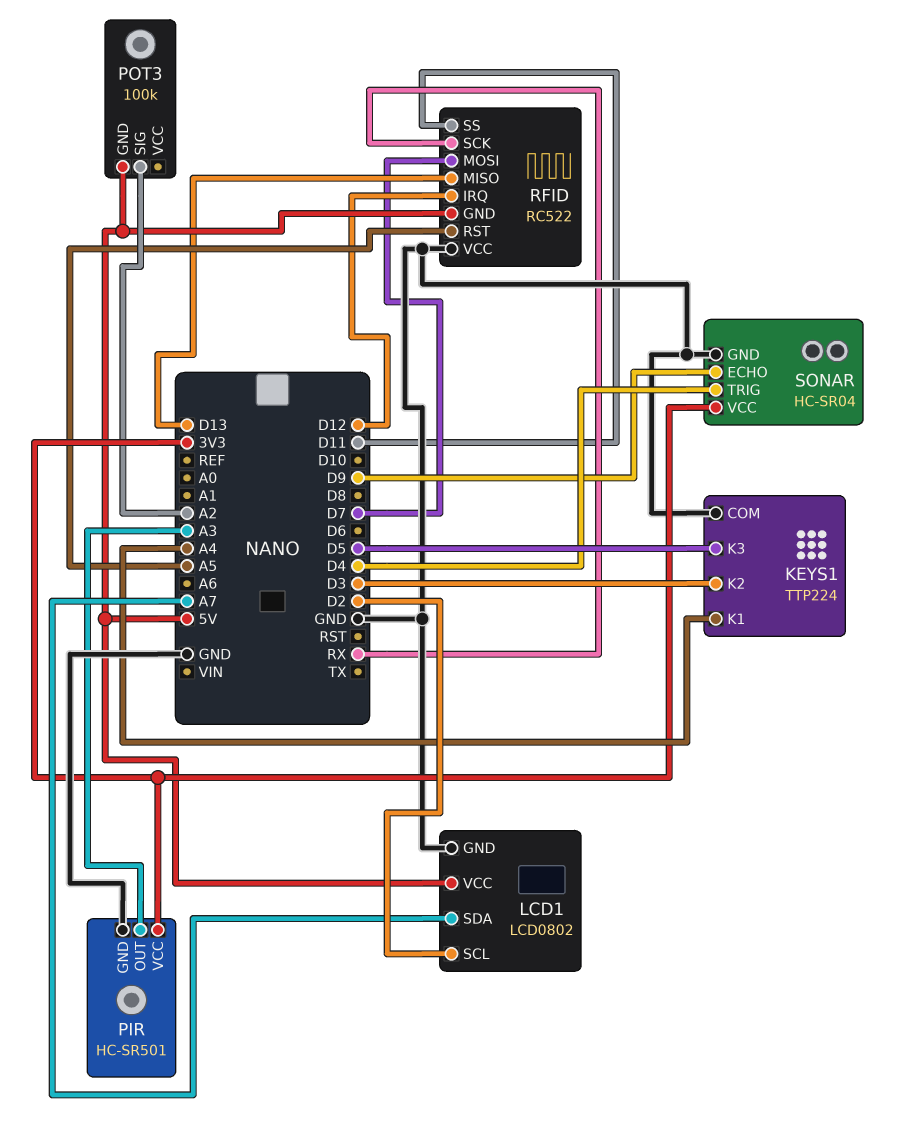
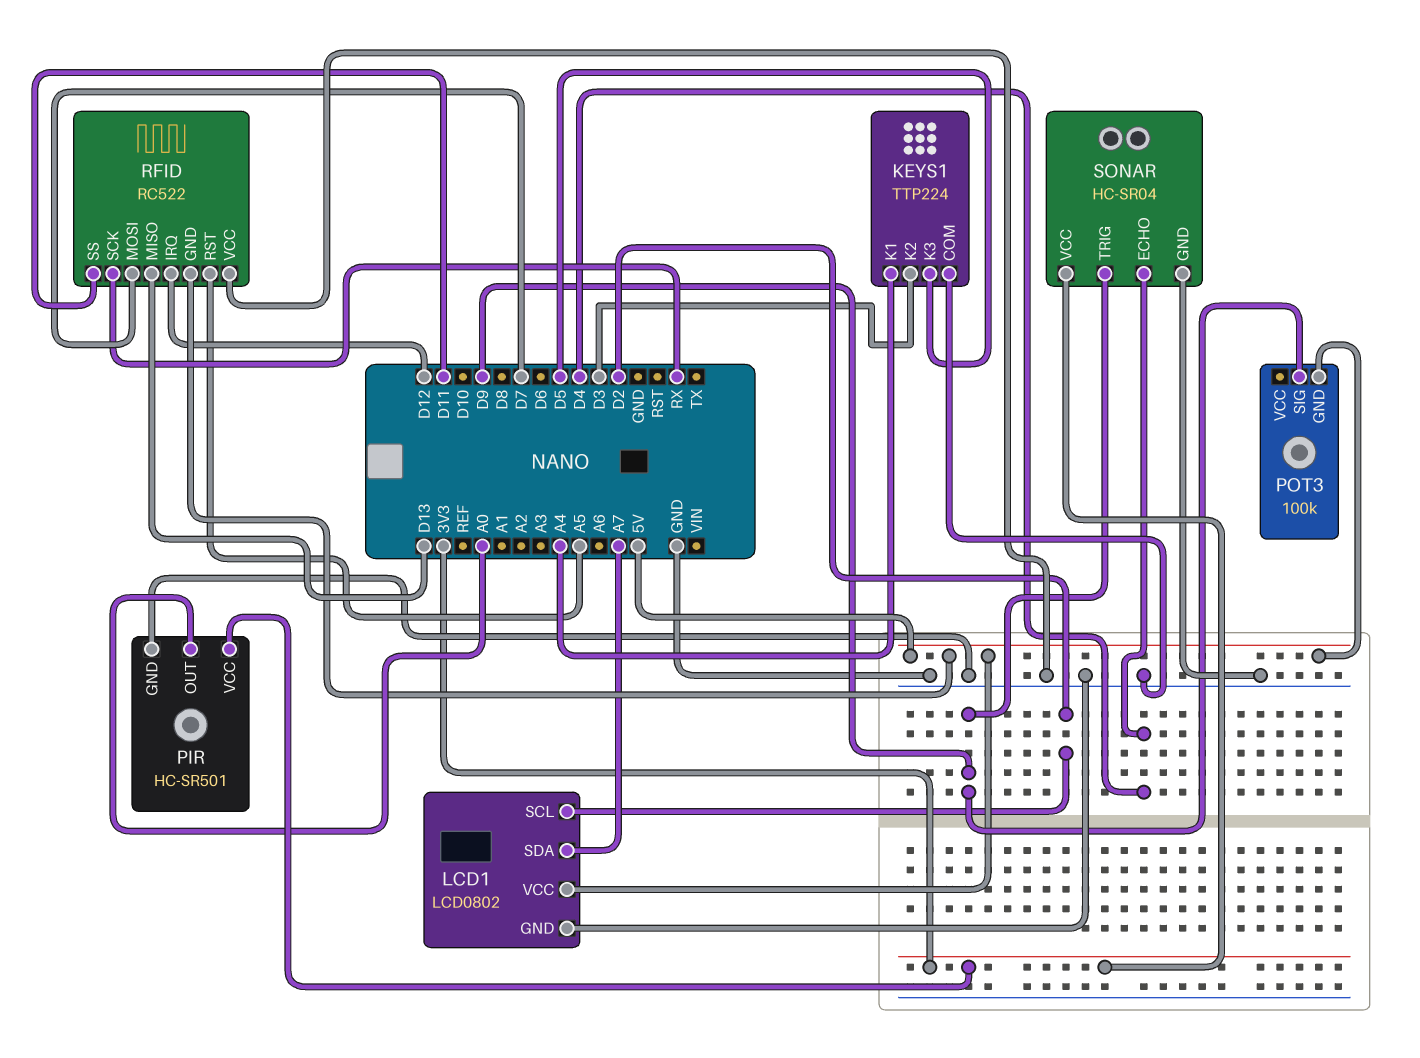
PIR pin OUT: A3 -> A0
POT3 pin SIG: A2 -> D9
SONAR pin ECHO: D9 -> D4
SONAR pin TRIG: D4 -> D9

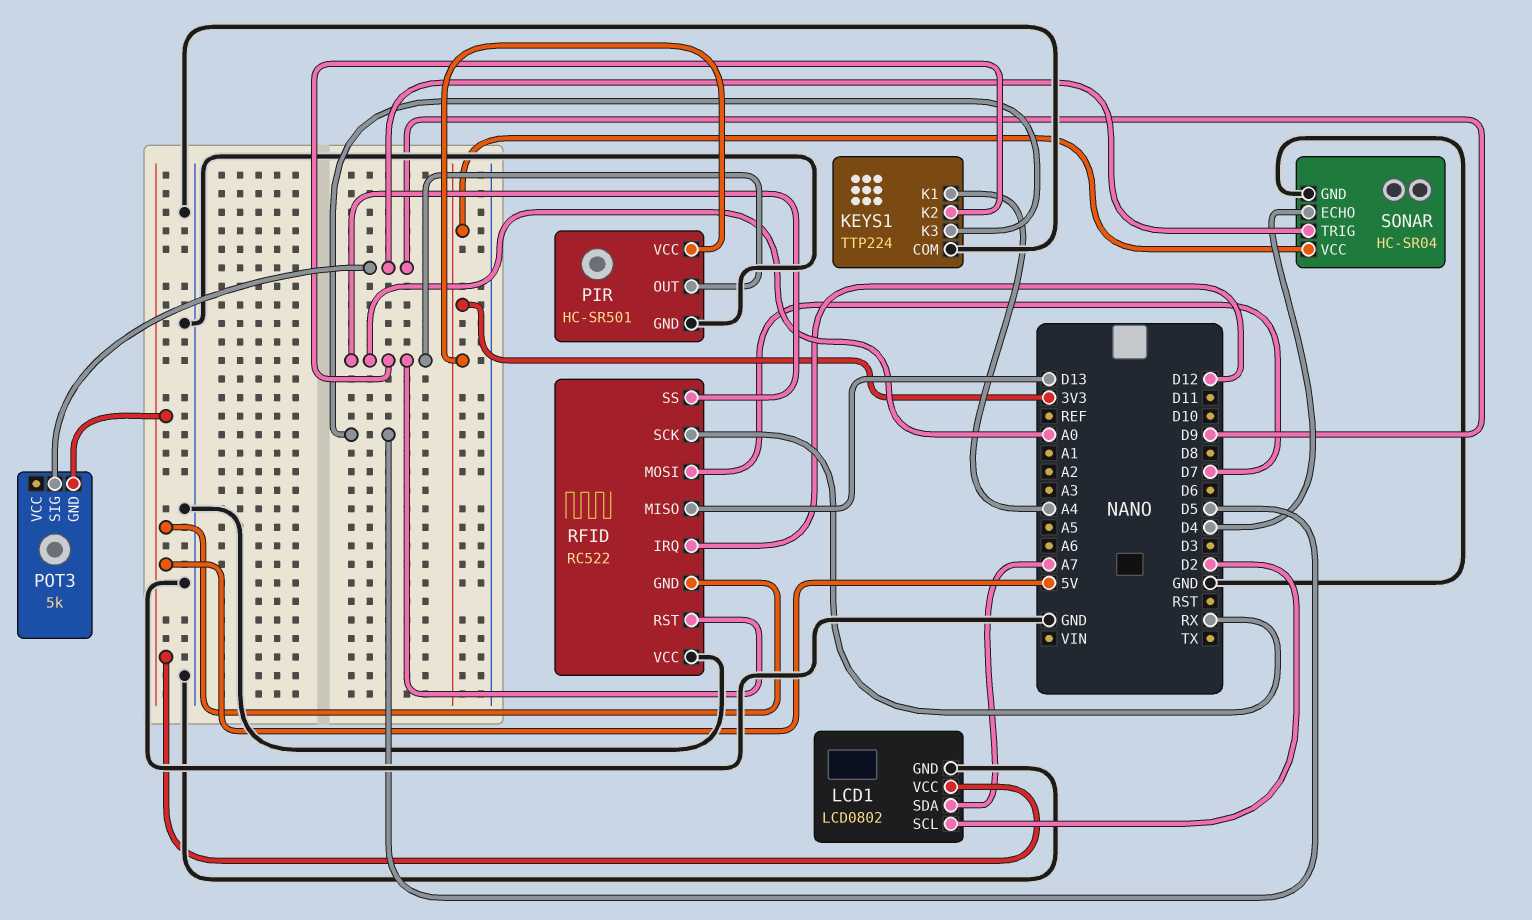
KEYS1 pin K2: D3 -> A0
POT3: 100k -> 5k
RFID pin RST: A5 -> A0
RFID pin SS: D11 -> A0

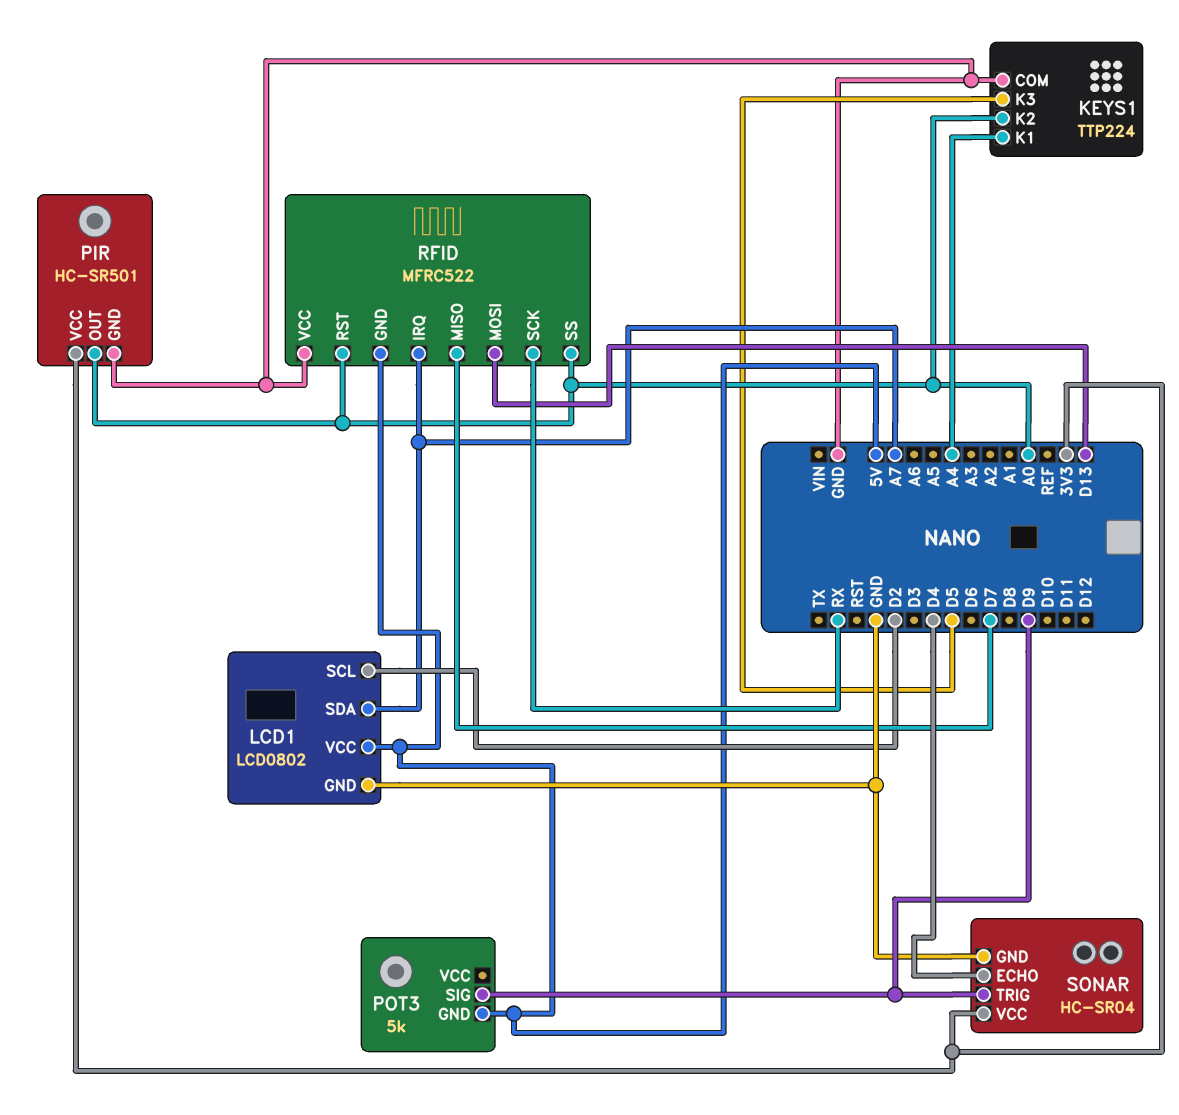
RFID: RC522 -> MFRC522
RFID pin IRQ: D12 -> A7
RFID pin MISO: D13 -> D7
RFID pin MOSI: D7 -> D13

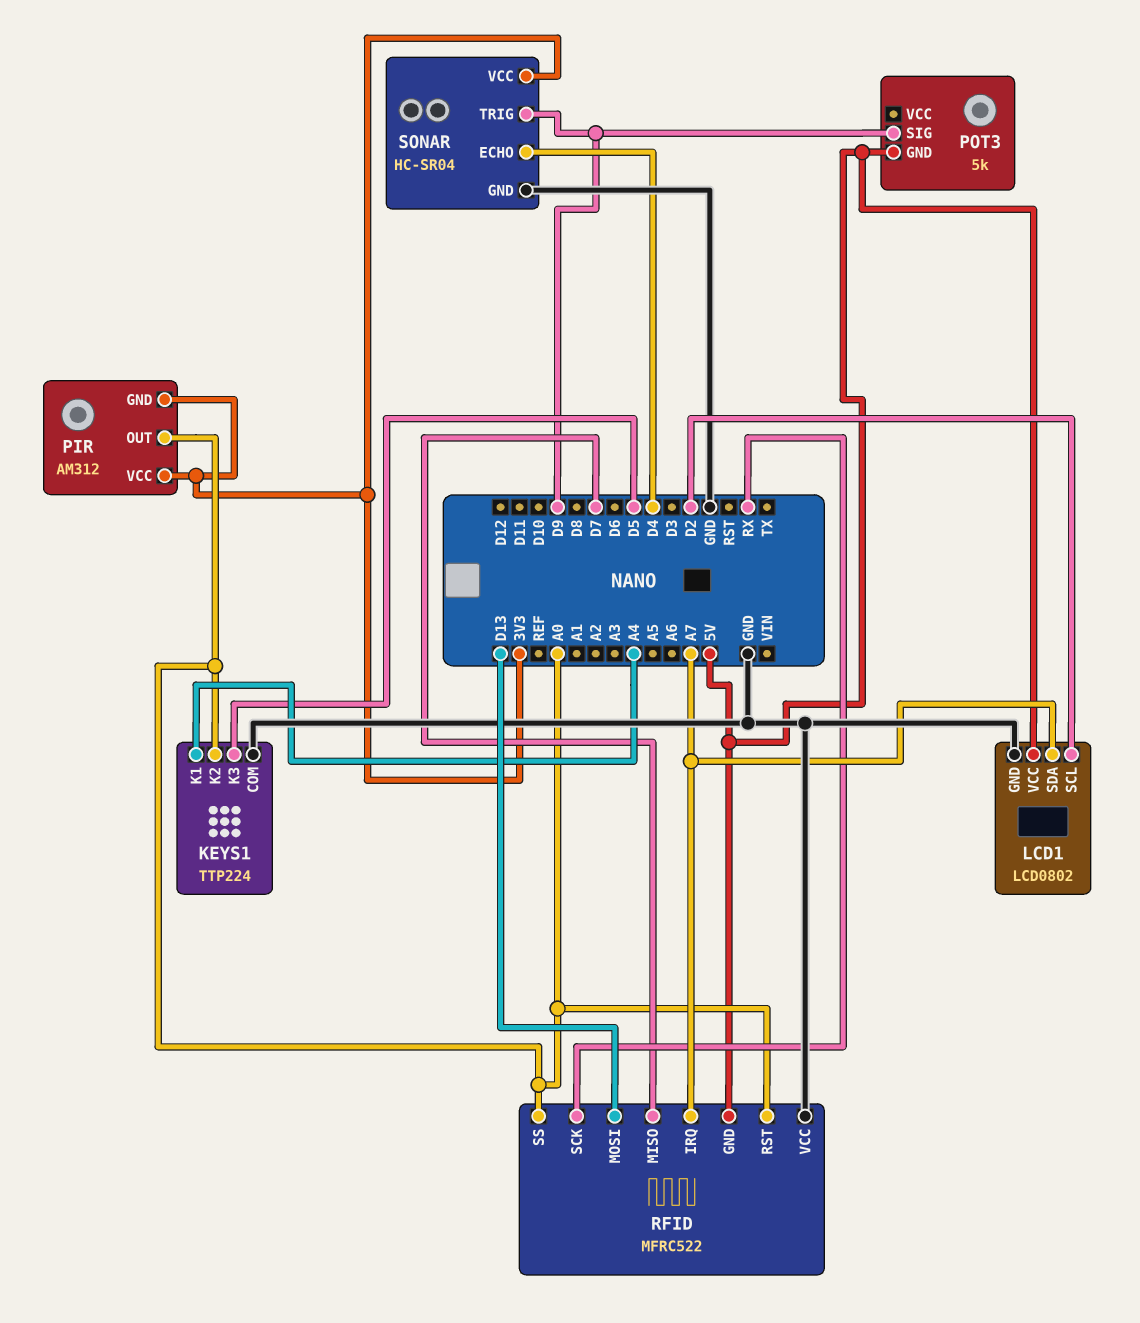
PIR: HC-SR501 -> AM312
PIR pin GND: GND -> 3V3

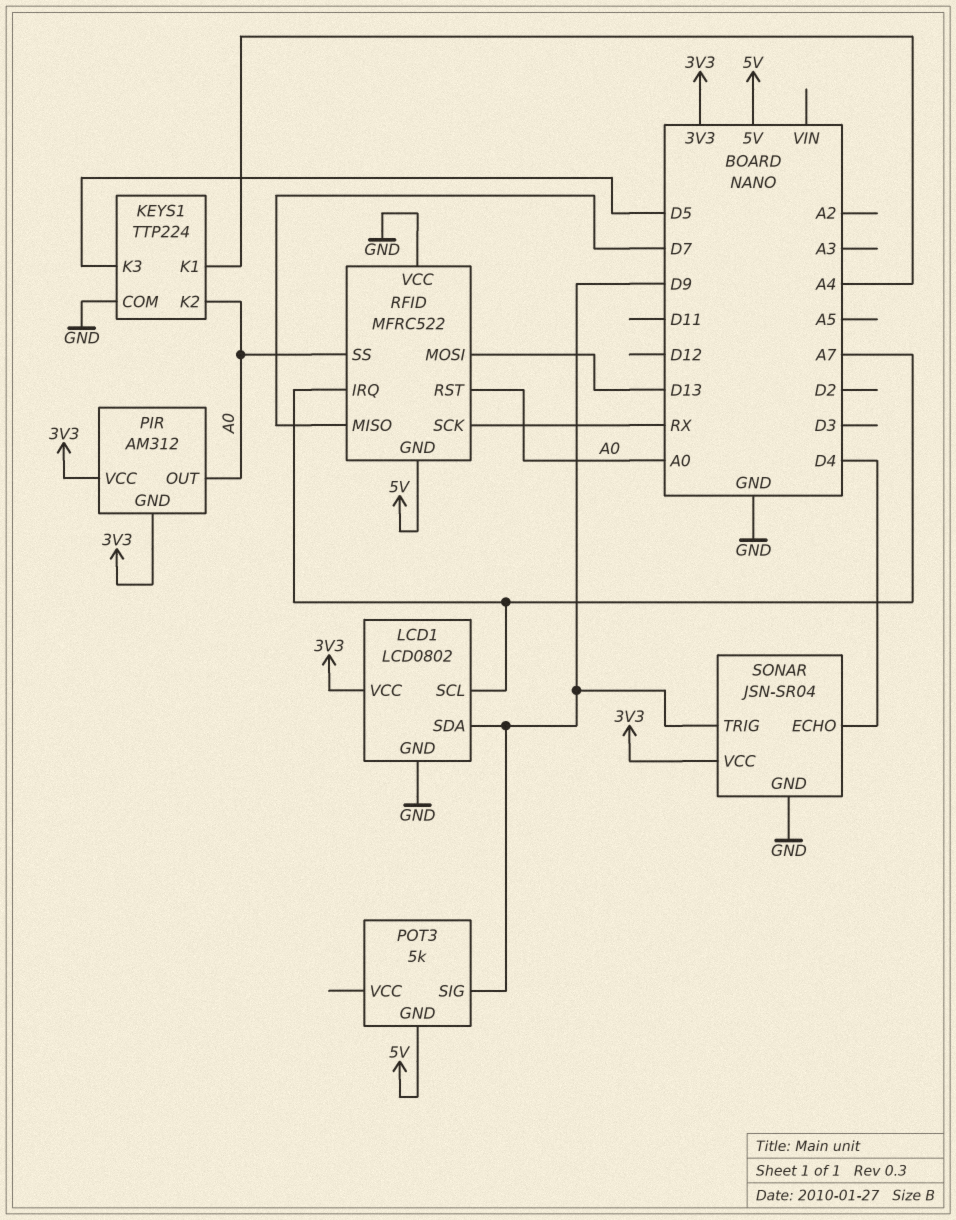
LCD1 pin SCL: D2 -> A7
LCD1 pin SDA: A7 -> D9
LCD1 pin VCC: 5V -> 3V3
SONAR: HC-SR04 -> JSN-SR04

